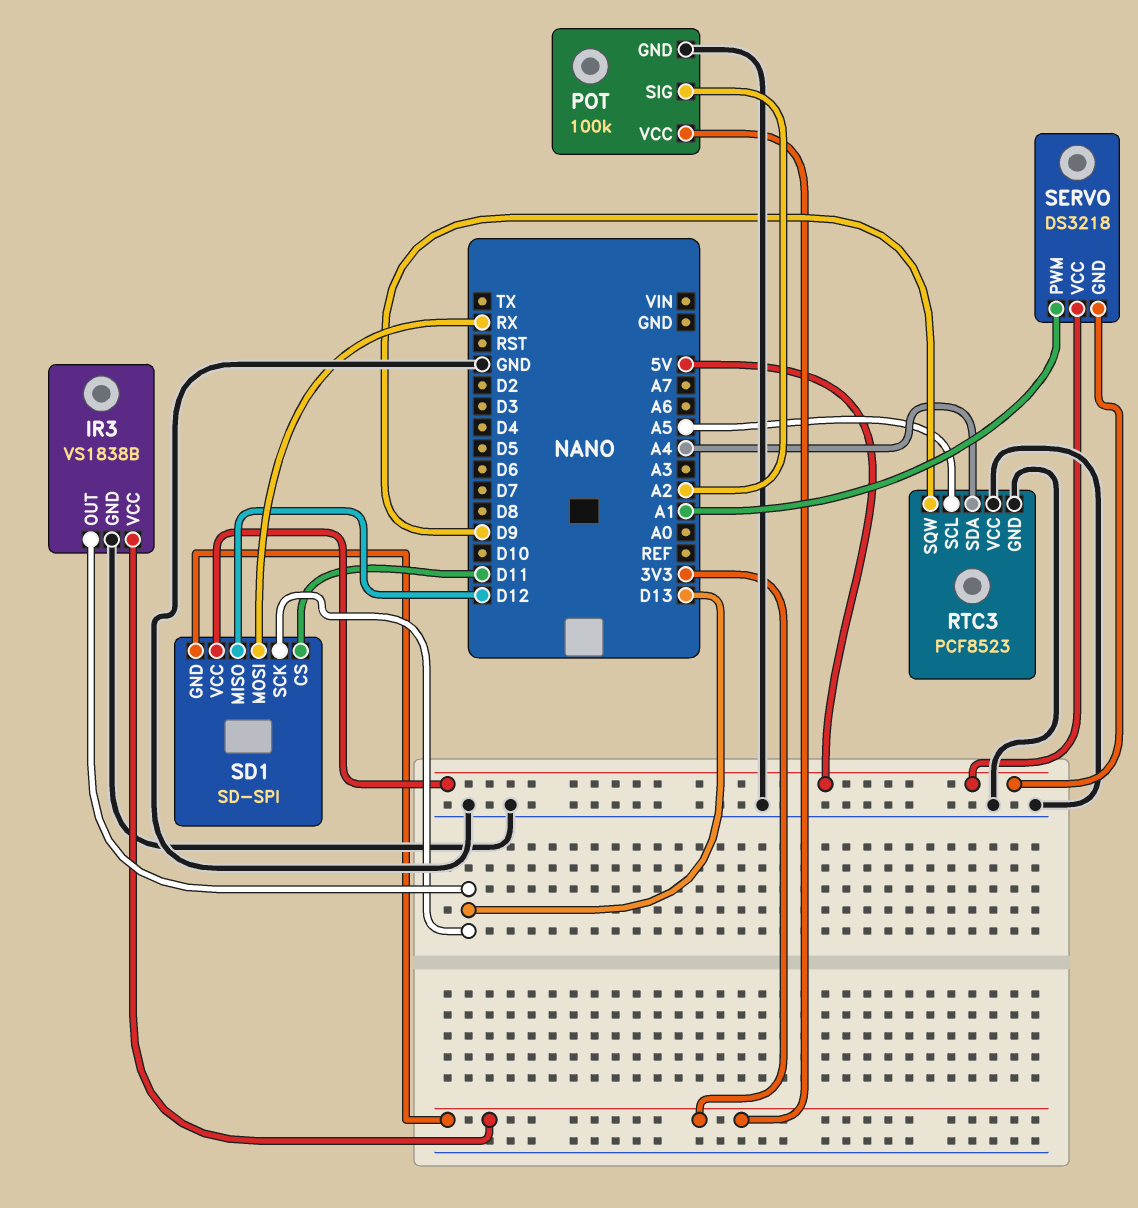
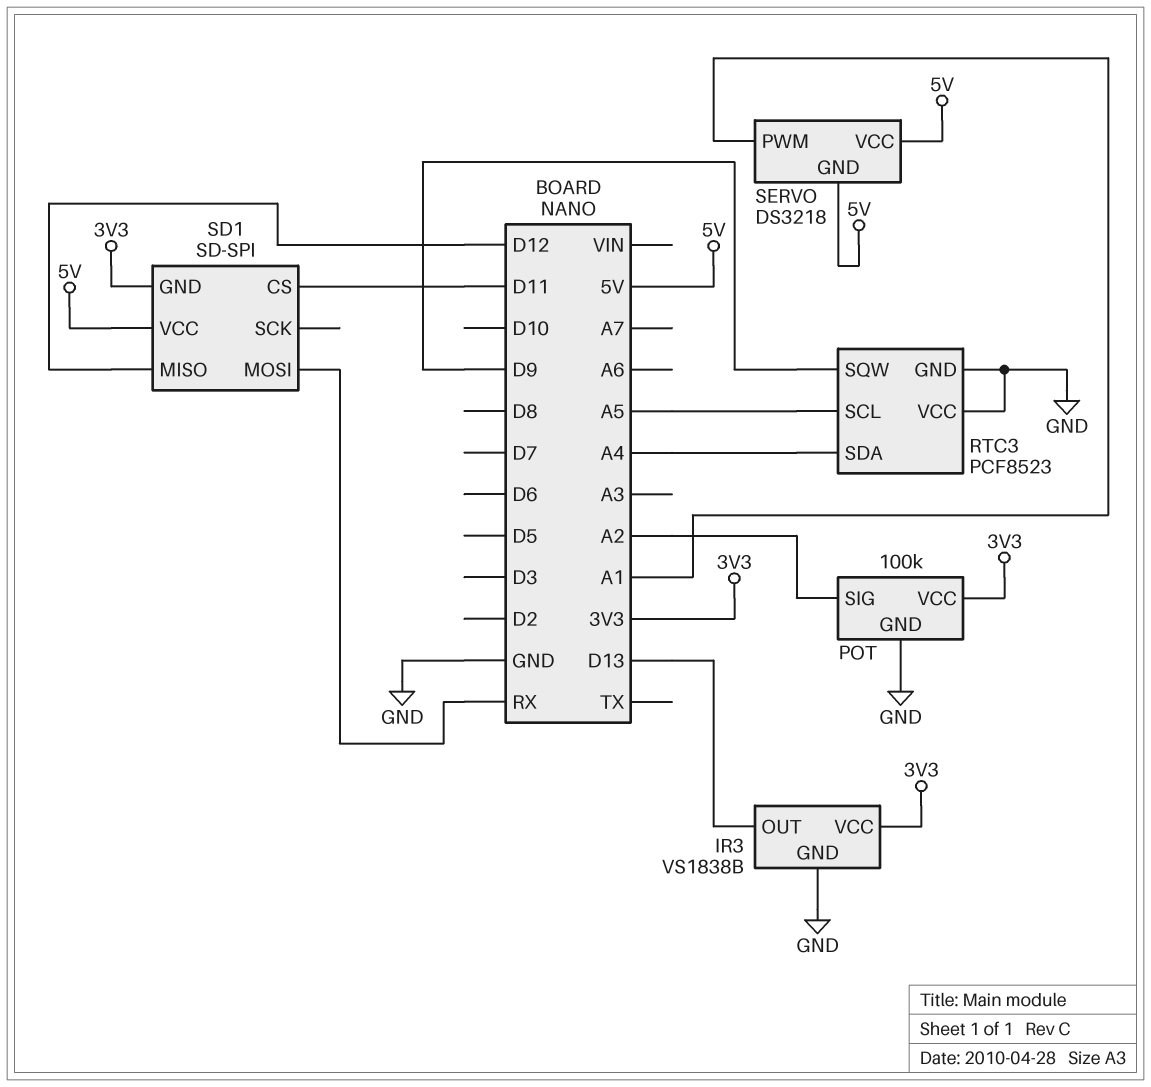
SD1 pin SCK: D13 -> none

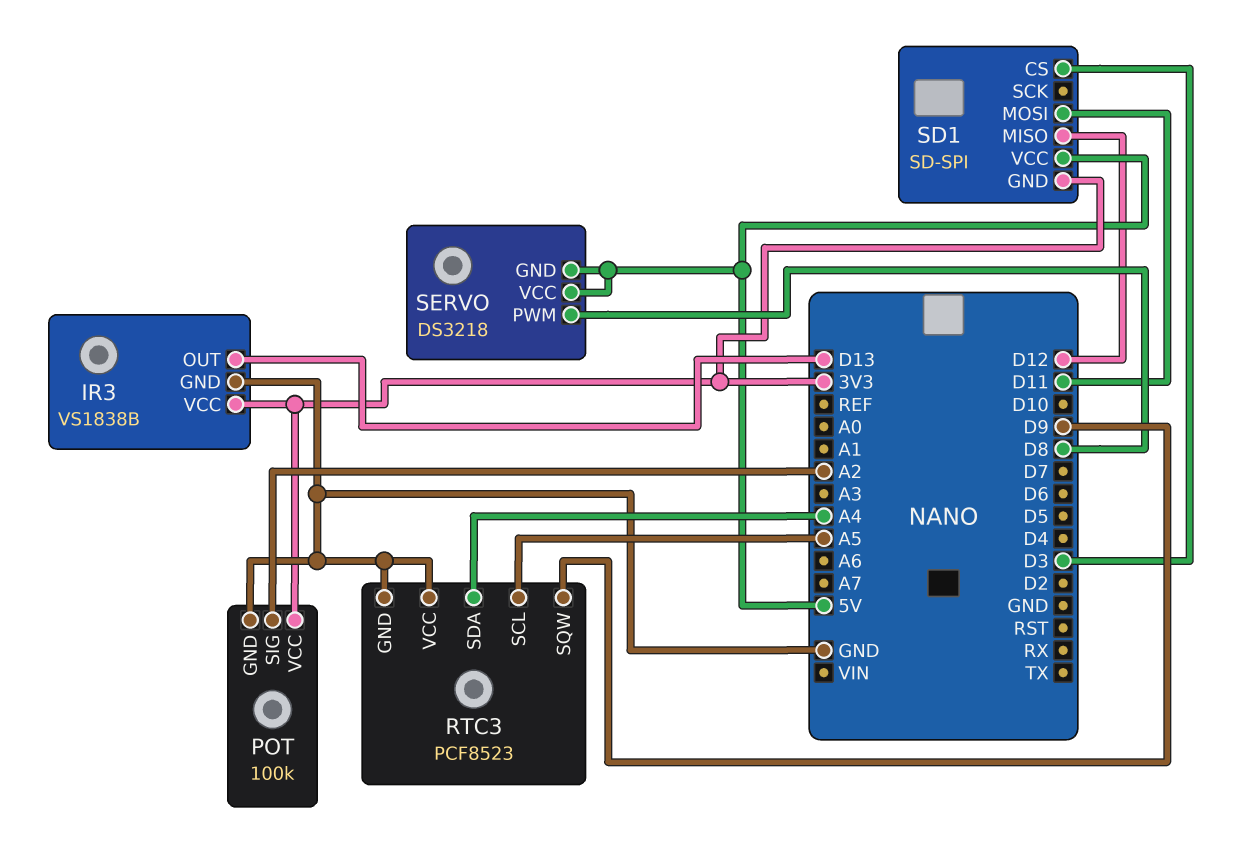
SD1 pin CS: D11 -> D3
SD1 pin MOSI: RX -> D11
SERVO pin PWM: A1 -> D8

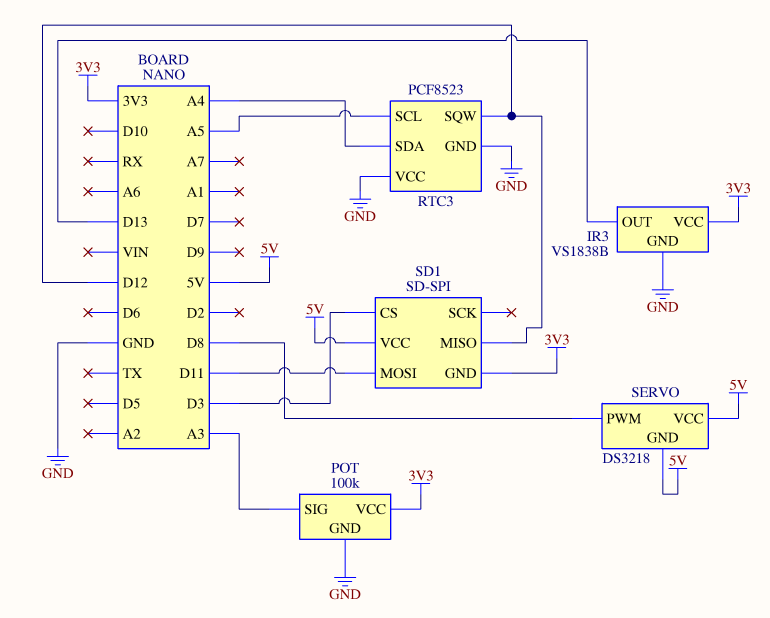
POT pin SIG: A2 -> A3
RTC3 pin SQW: D9 -> D12

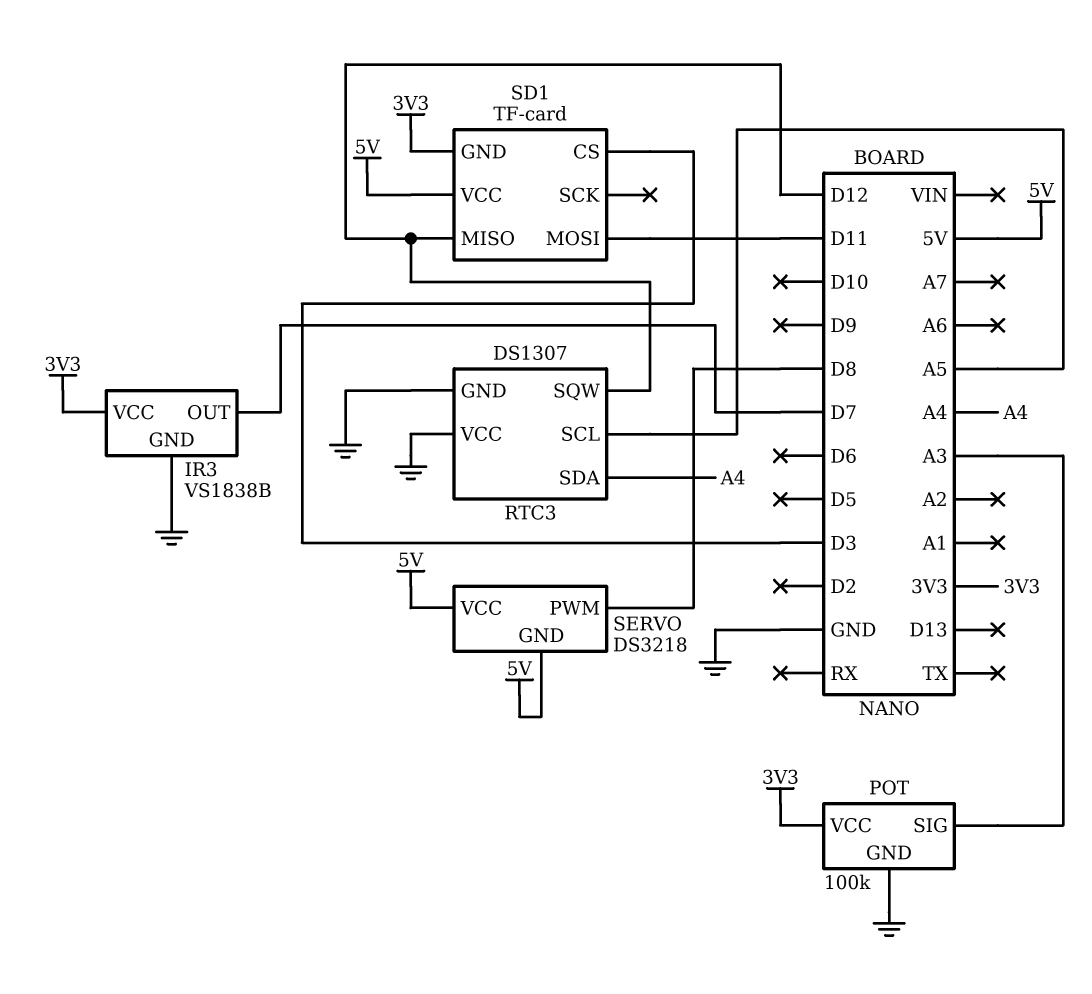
IR3 pin OUT: D13 -> D7
RTC3: PCF8523 -> DS1307
SD1: SD-SPI -> TF-card

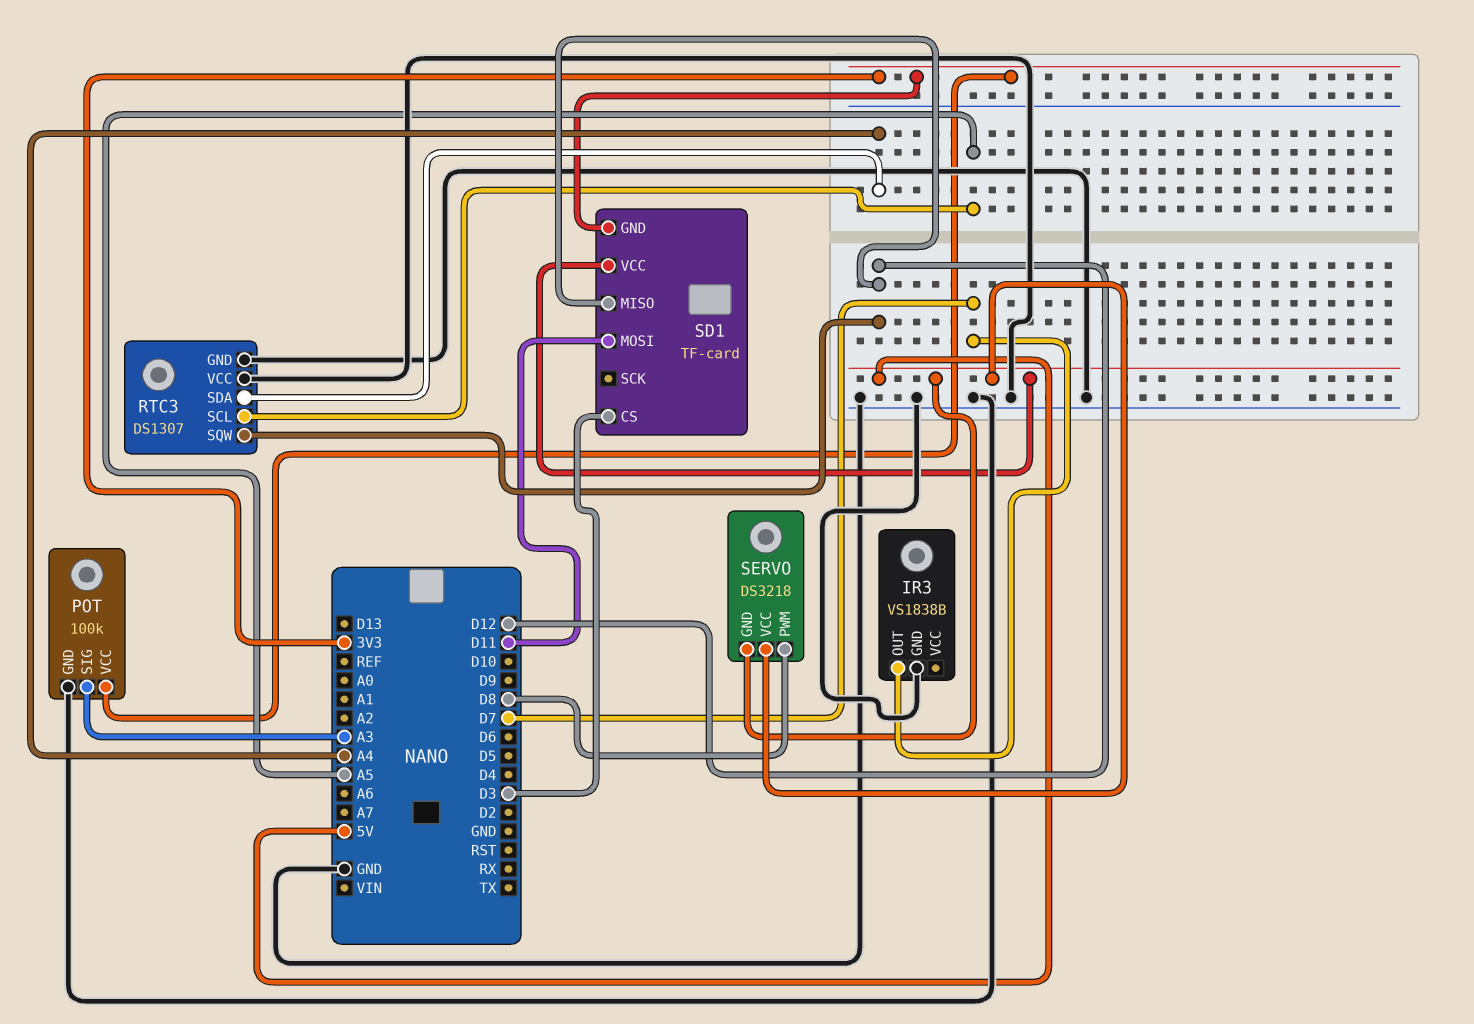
IR3 pin VCC: 3V3 -> none

